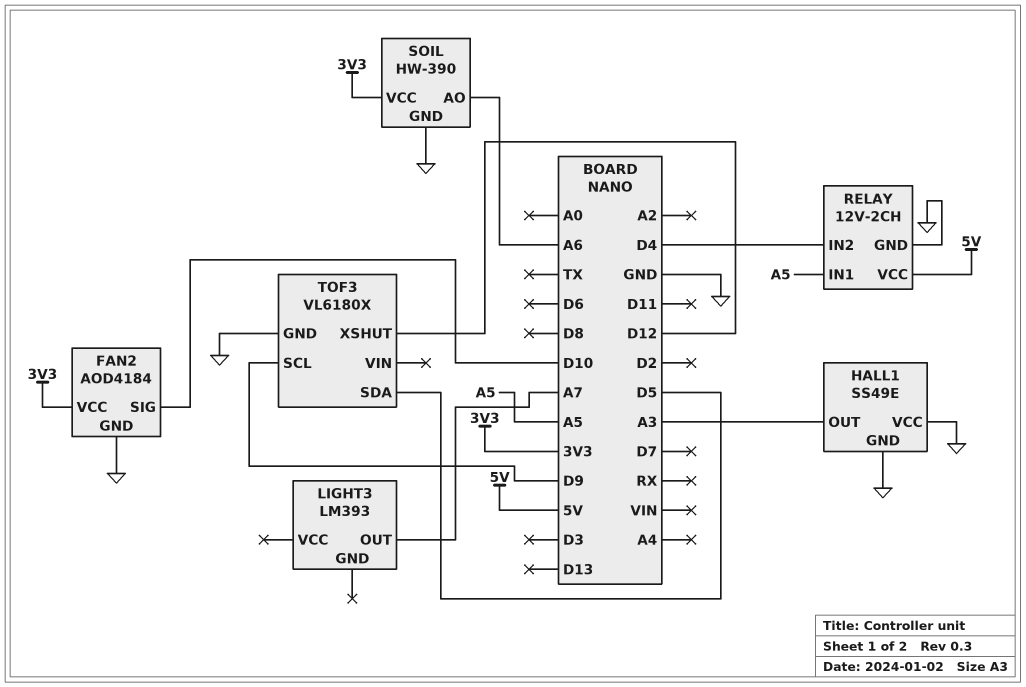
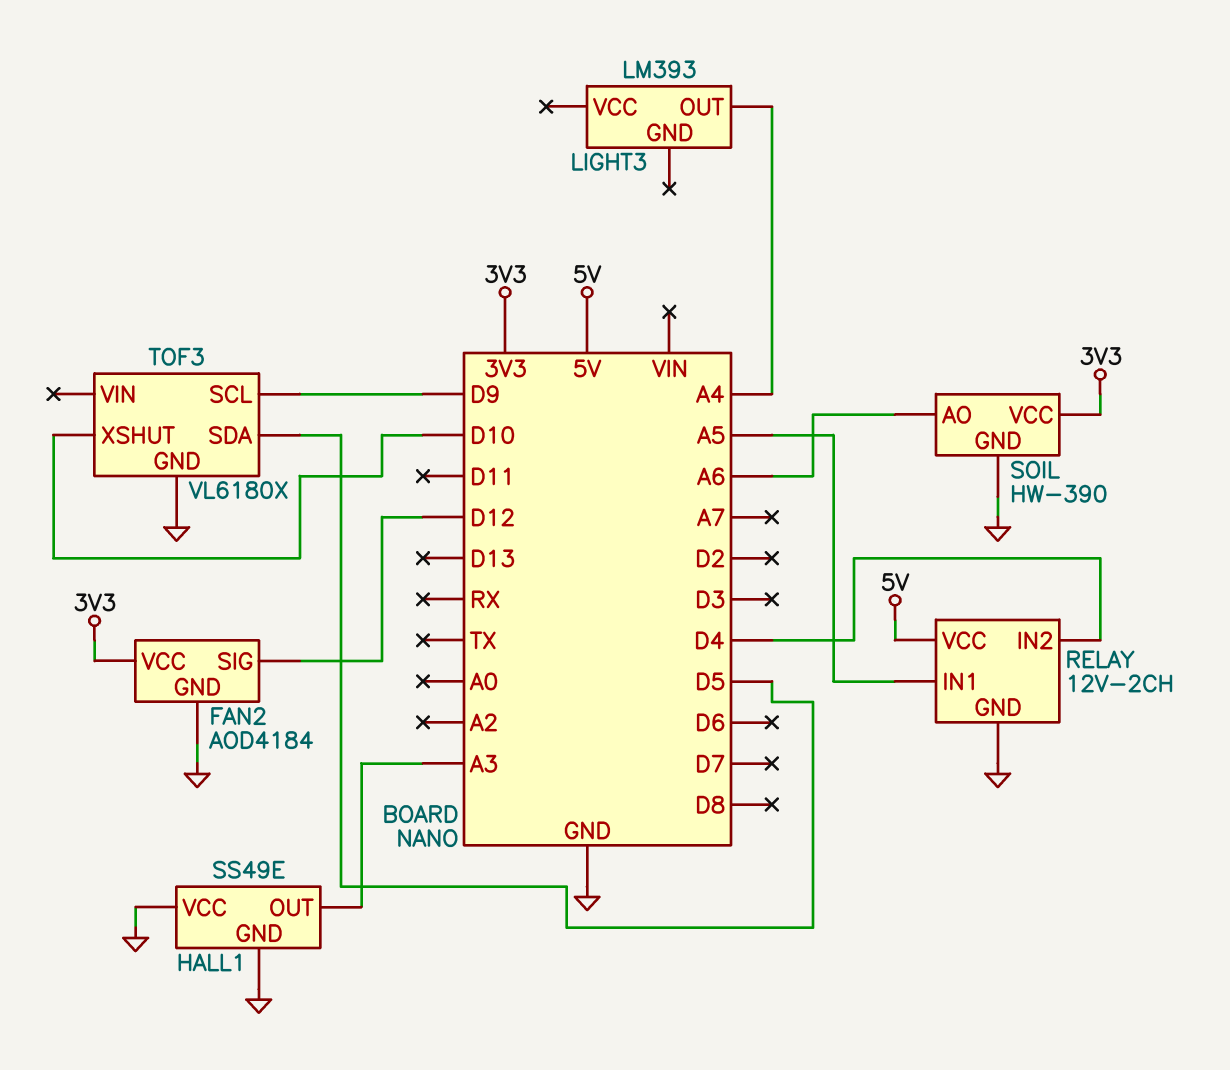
FAN2 pin SIG: D10 -> D12
LIGHT3 pin OUT: A7 -> A4
TOF3 pin XSHUT: D12 -> D10

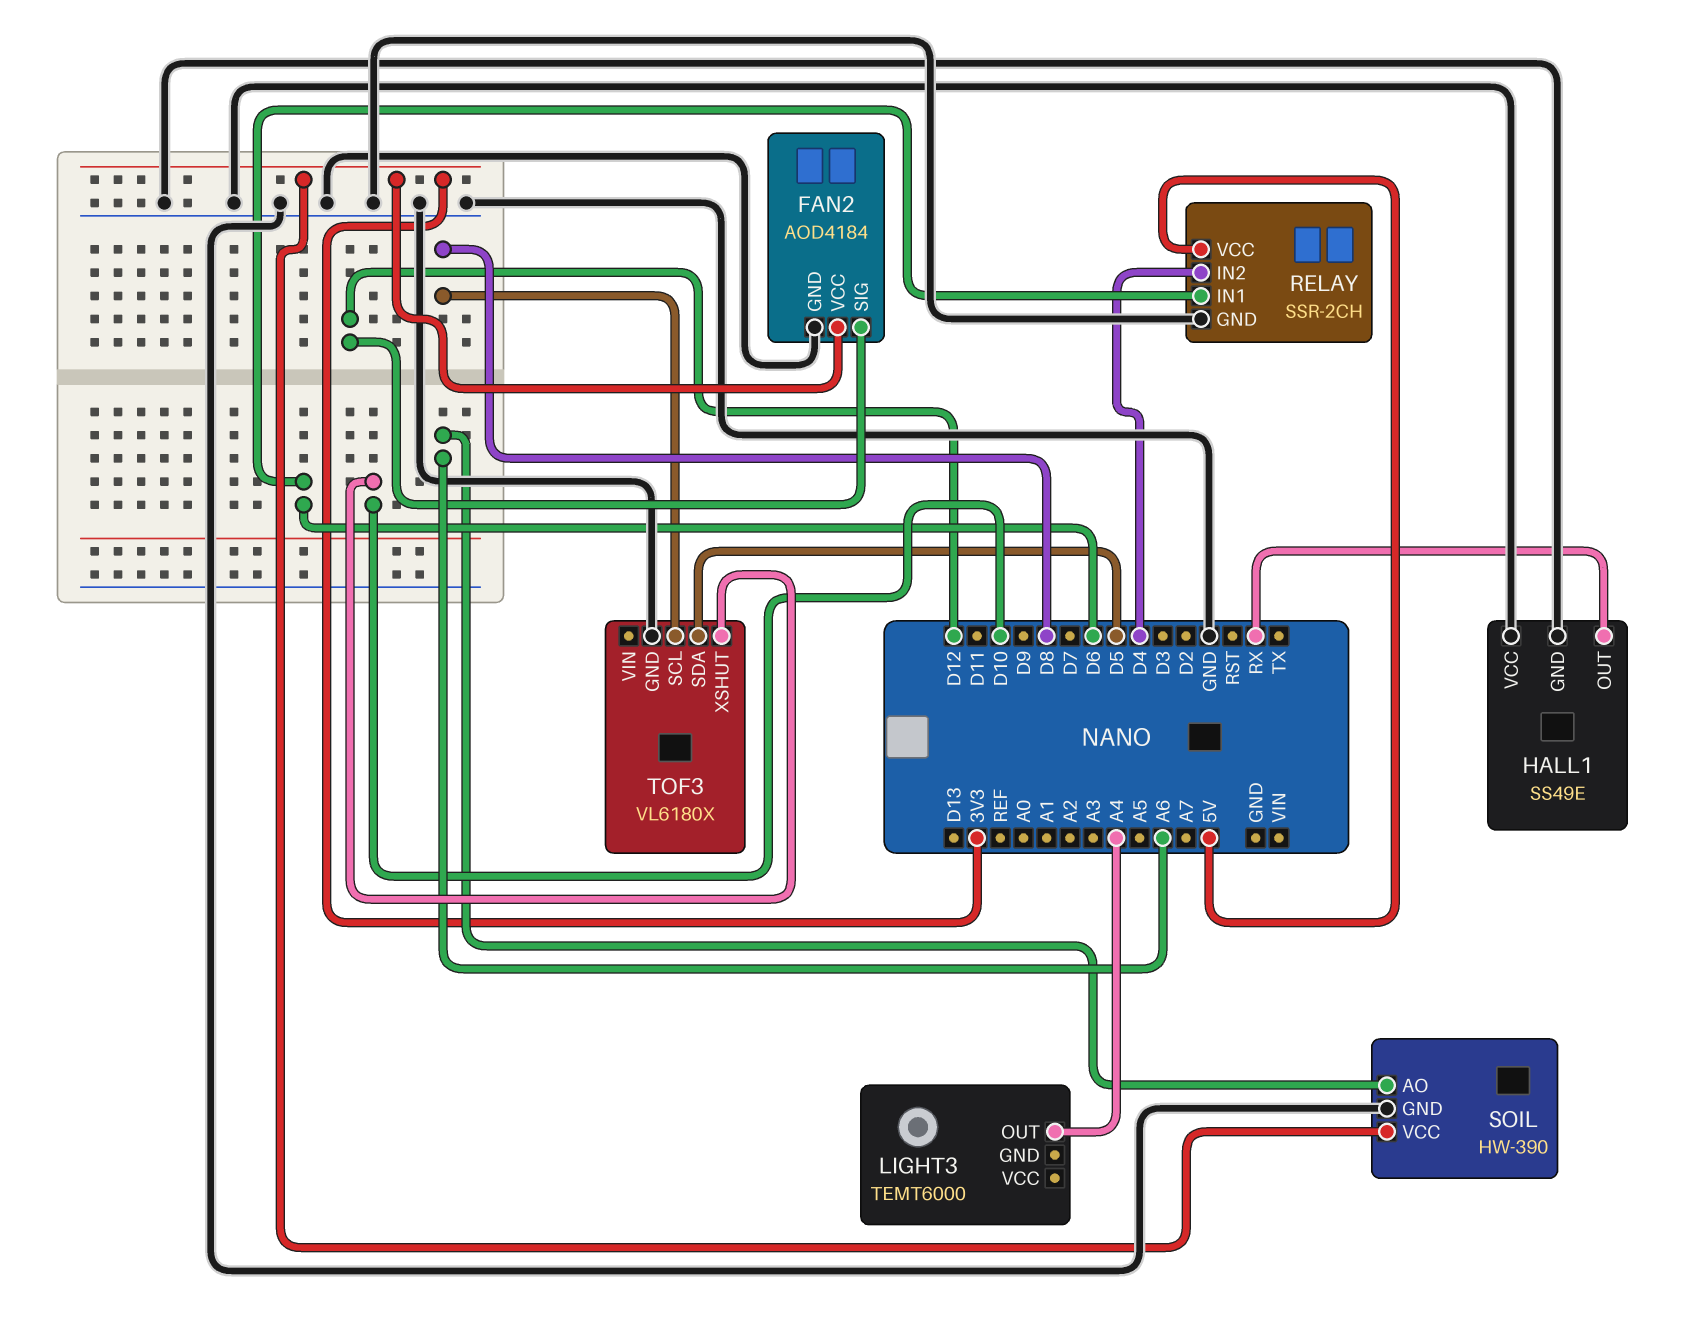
HALL1 pin OUT: A3 -> RX
LIGHT3: LM393 -> TEMT6000
RELAY: 12V-2CH -> SSR-2CH
RELAY pin IN1: A5 -> D6
TOF3 pin SCL: D9 -> D8

